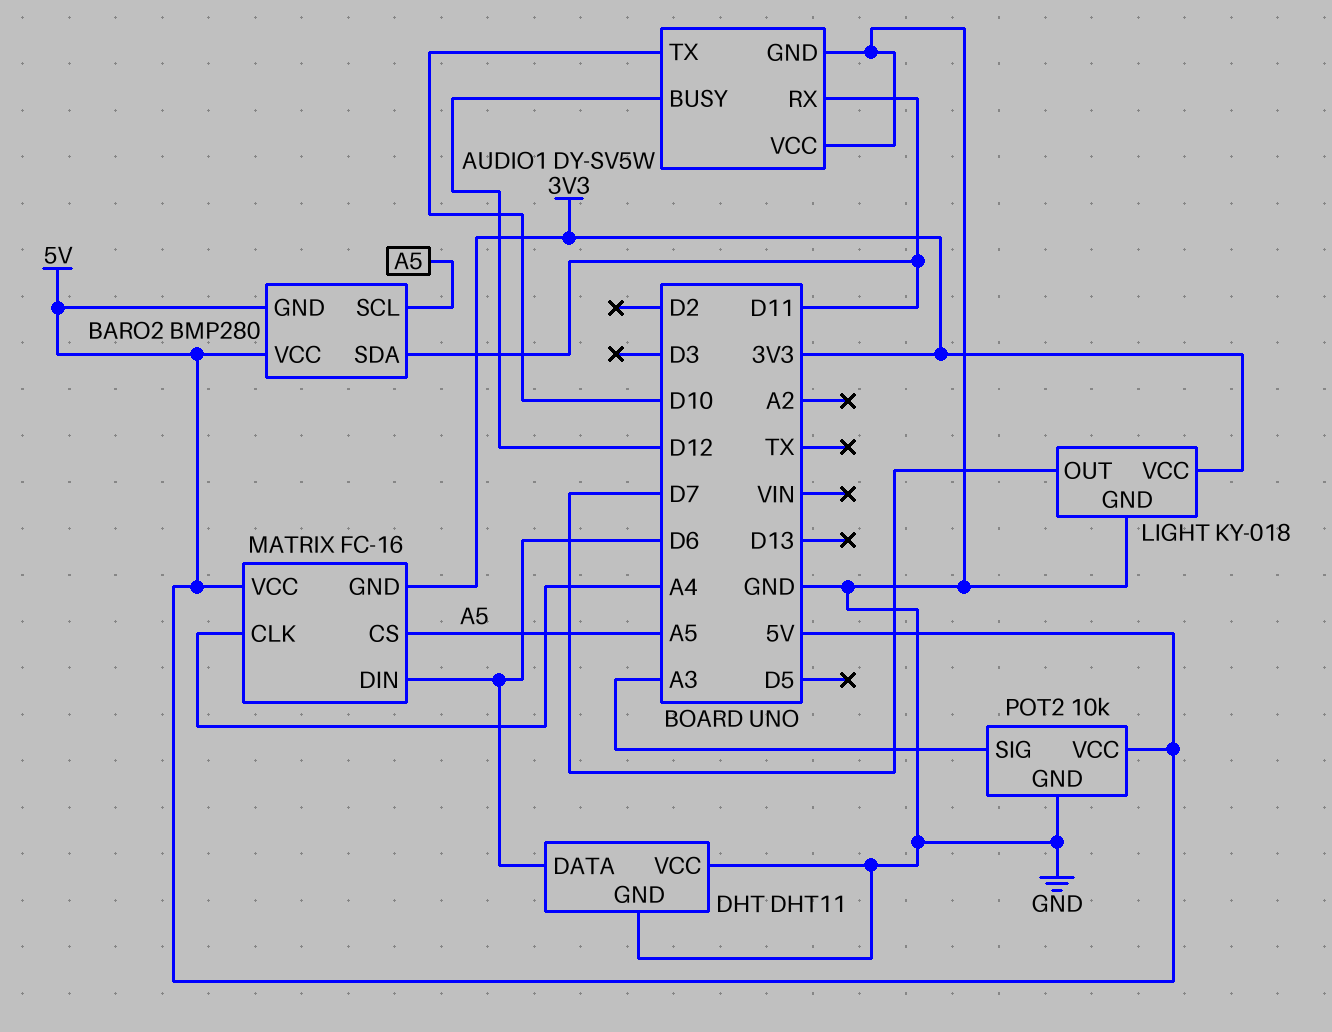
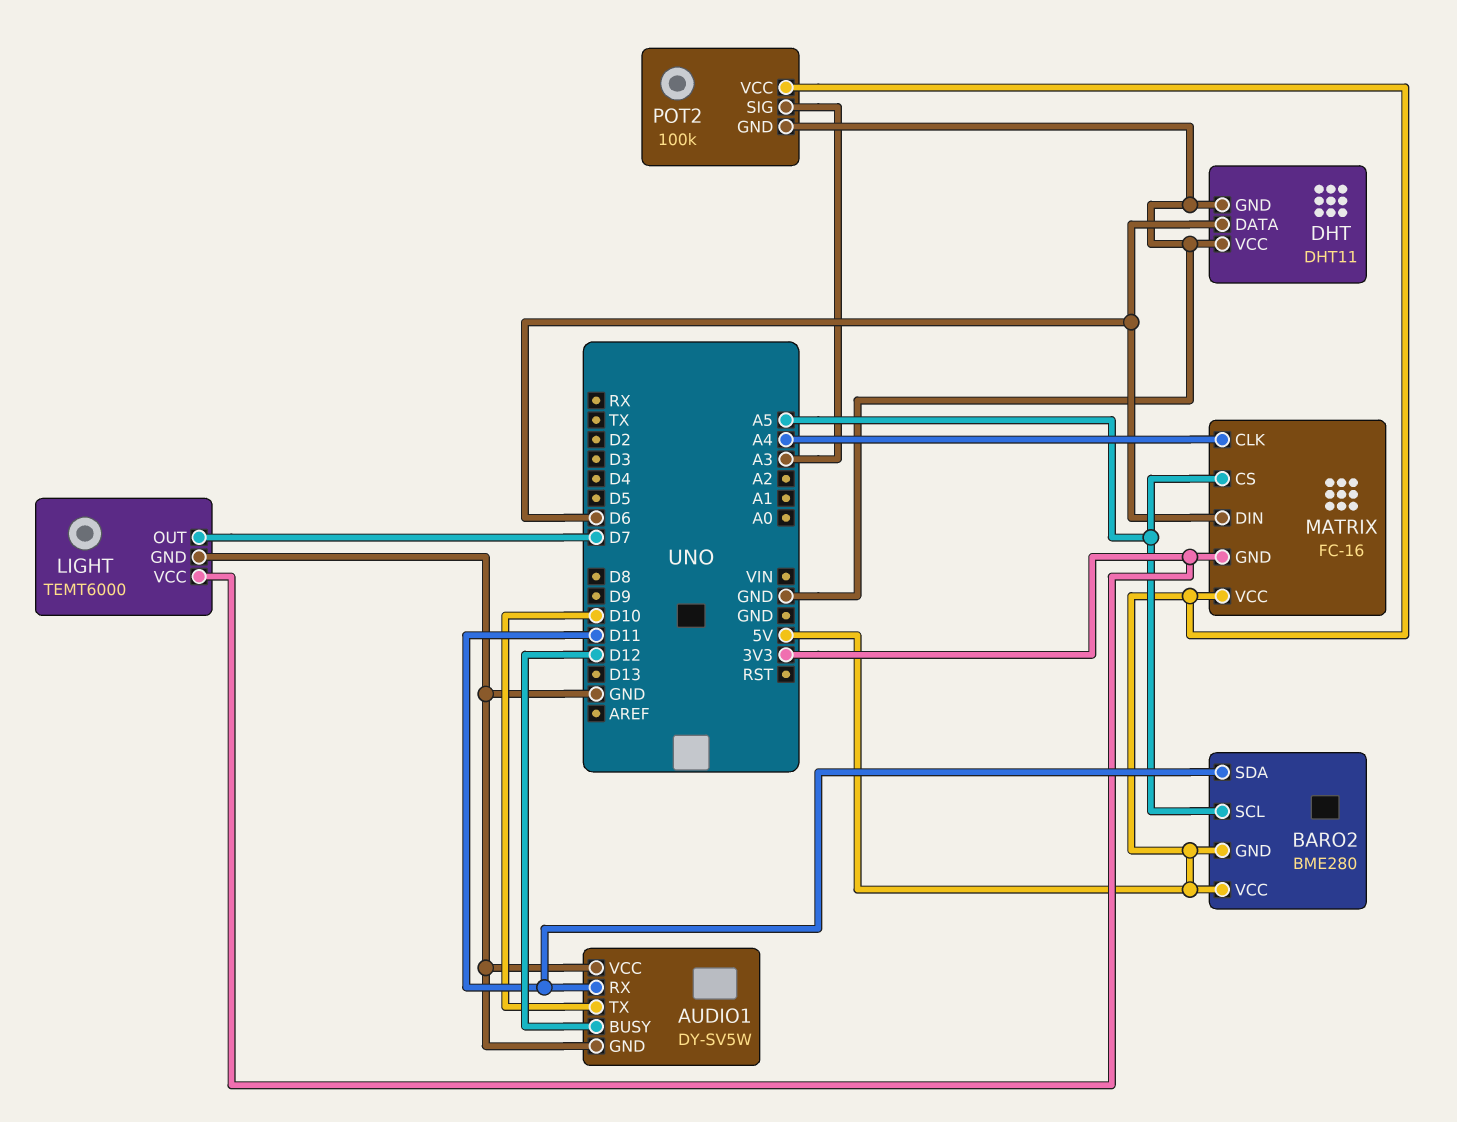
BARO2: BMP280 -> BME280
LIGHT: KY-018 -> TEMT6000
POT2: 10k -> 100k

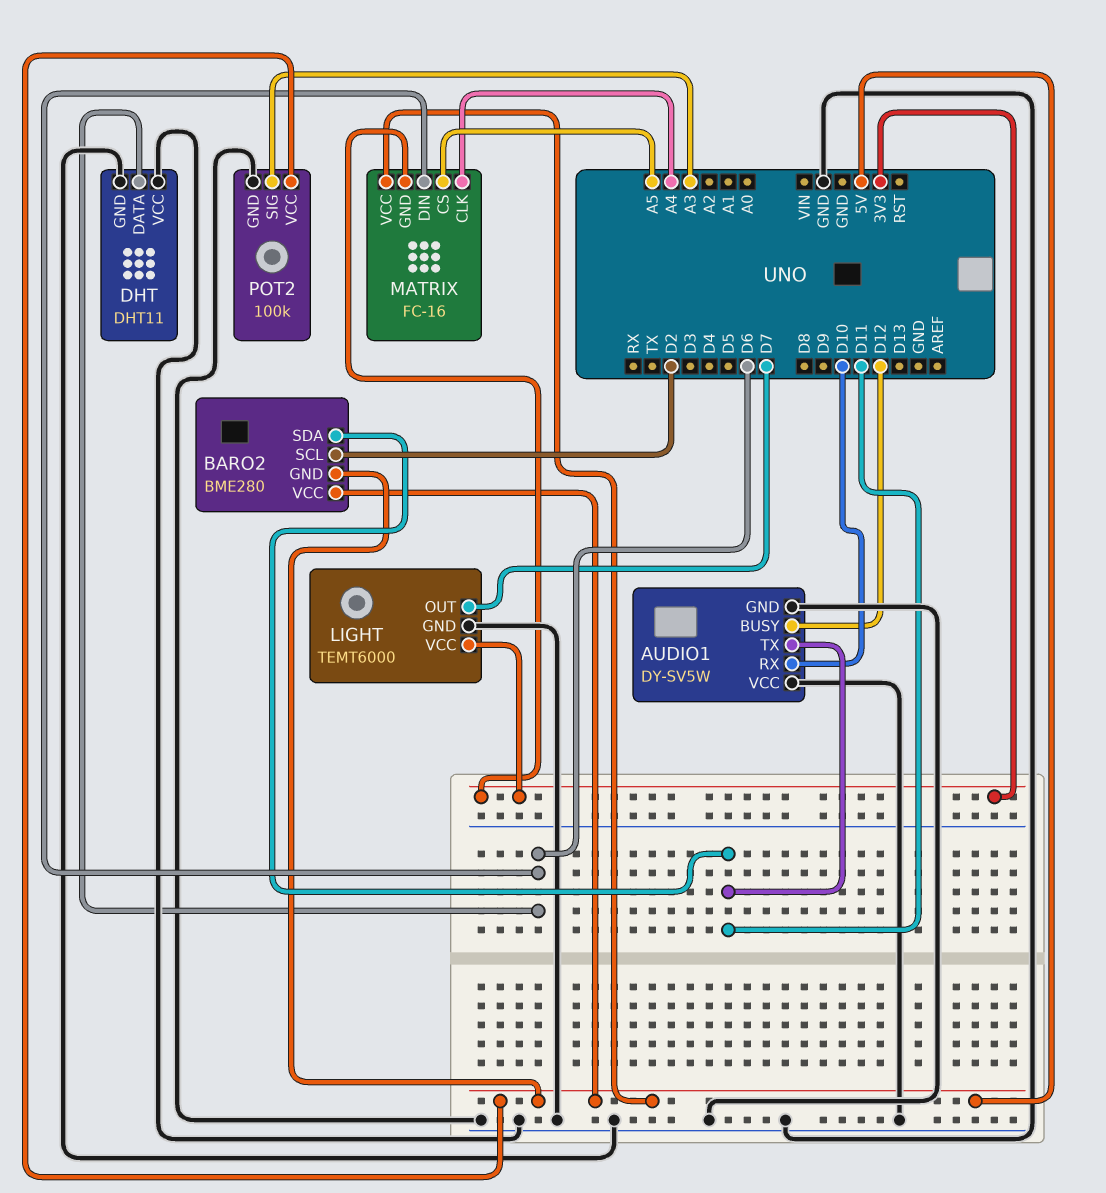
AUDIO1 pin RX: D11 -> D10
AUDIO1 pin TX: D10 -> D11
BARO2 pin SCL: A5 -> D2

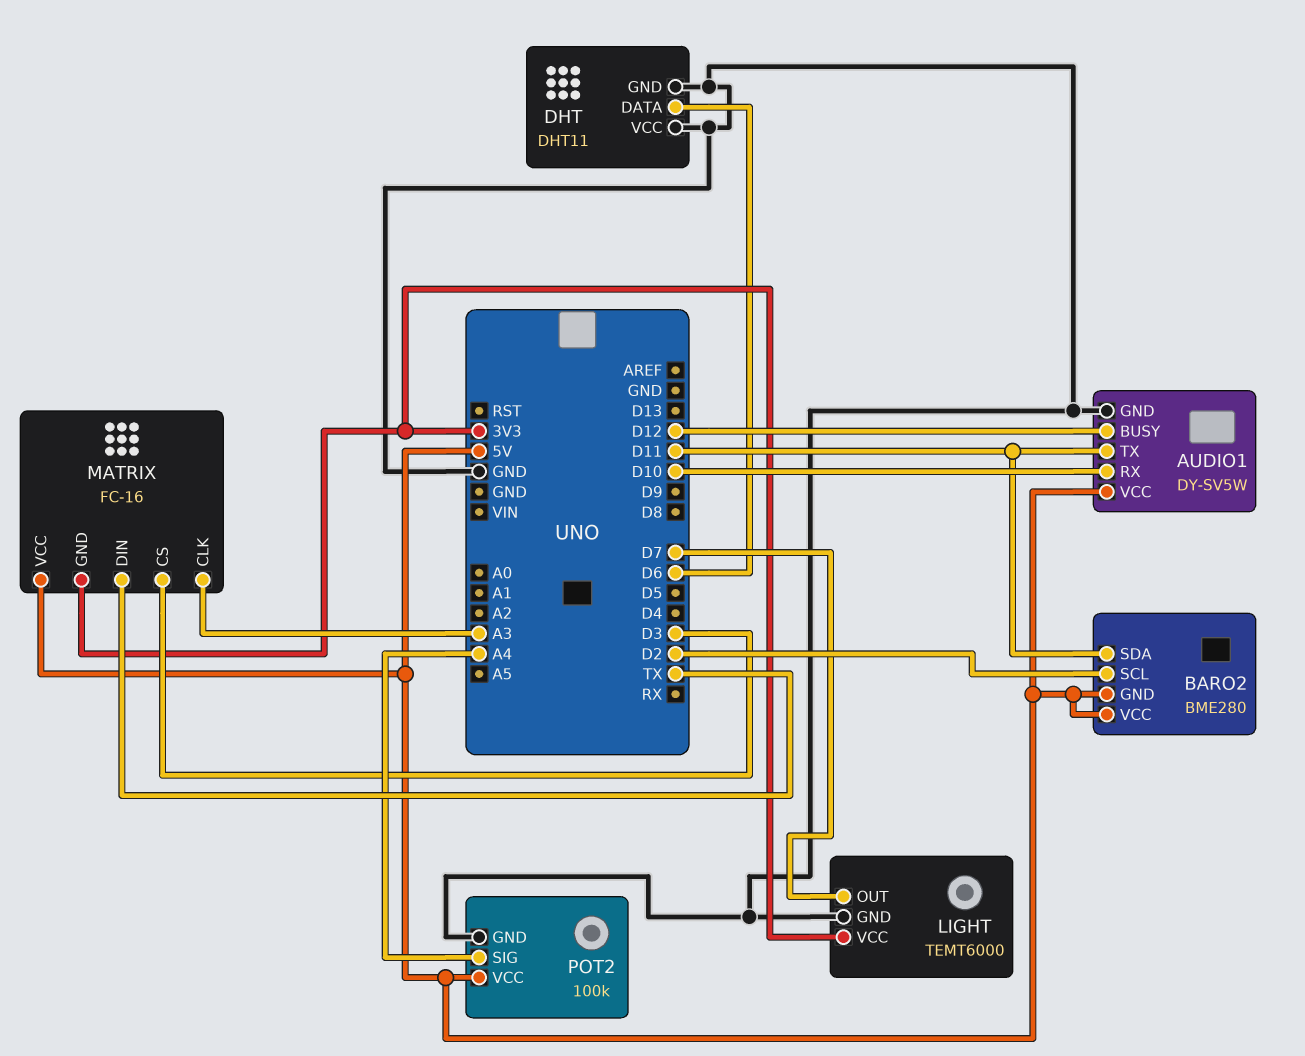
AUDIO1 pin VCC: GND -> 5V
MATRIX pin CLK: A4 -> A3
MATRIX pin CS: A5 -> D3
MATRIX pin DIN: D6 -> TX
POT2 pin SIG: A3 -> A4

